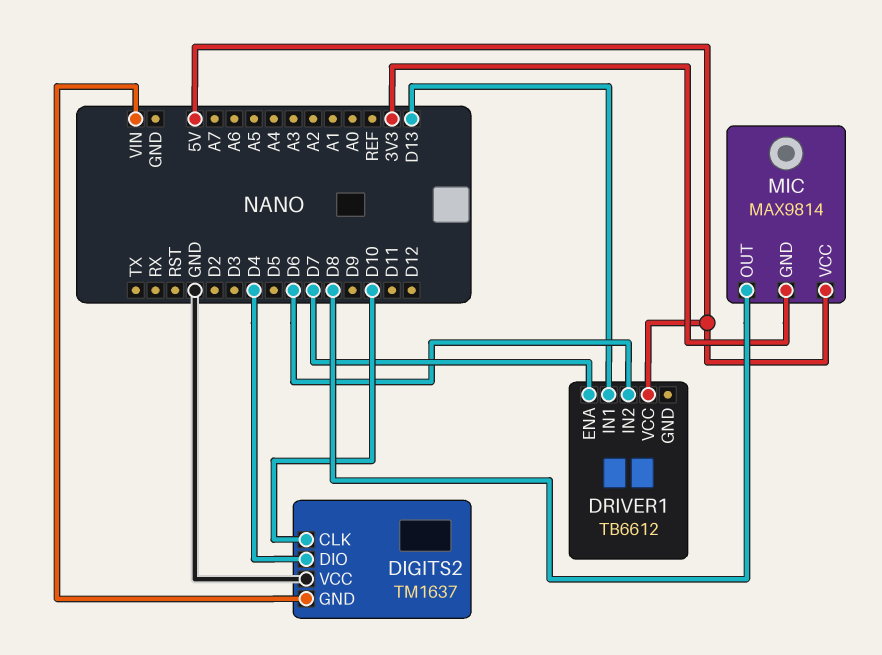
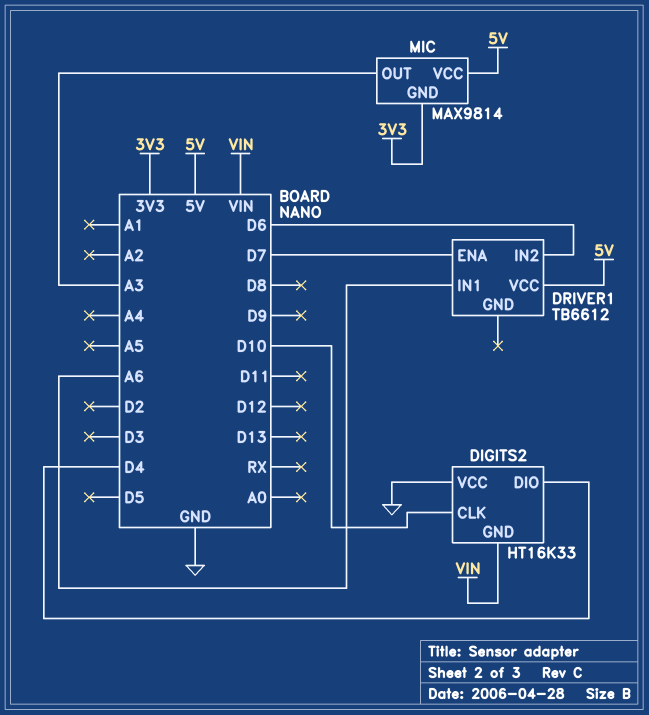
DIGITS2: TM1637 -> HT16K33
DRIVER1 pin IN1: D13 -> A6
MIC pin OUT: D8 -> A3

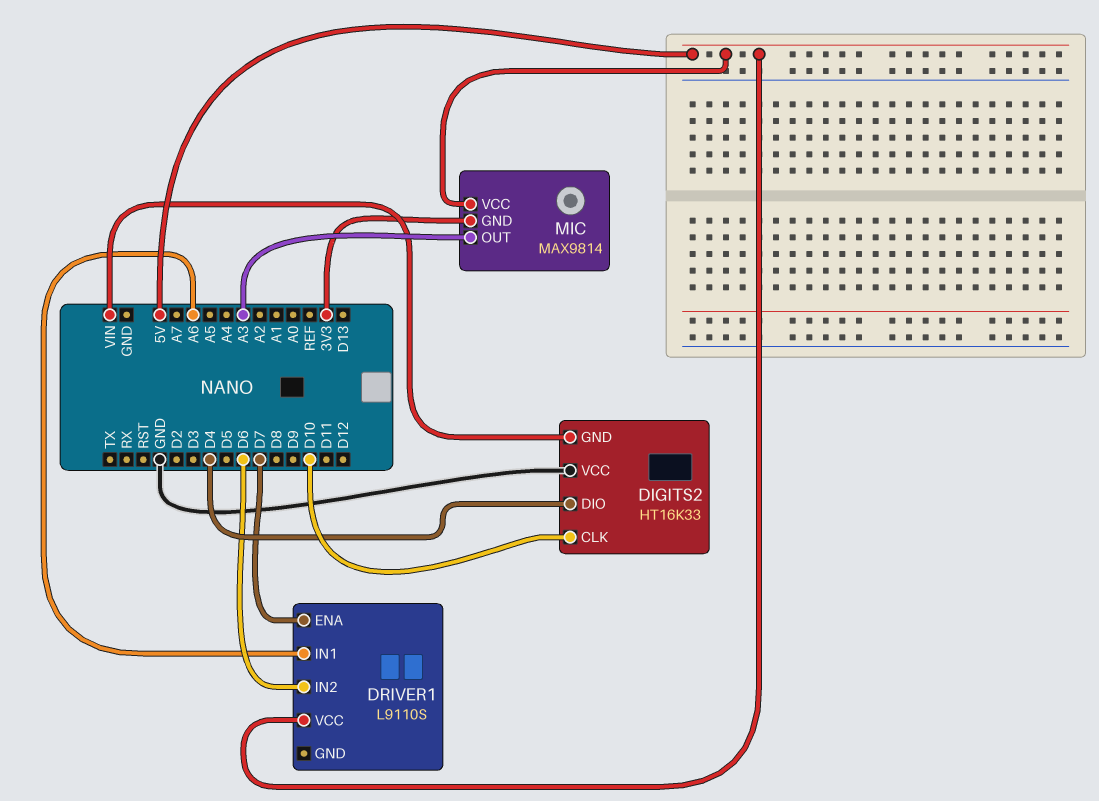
DRIVER1: TB6612 -> L9110S

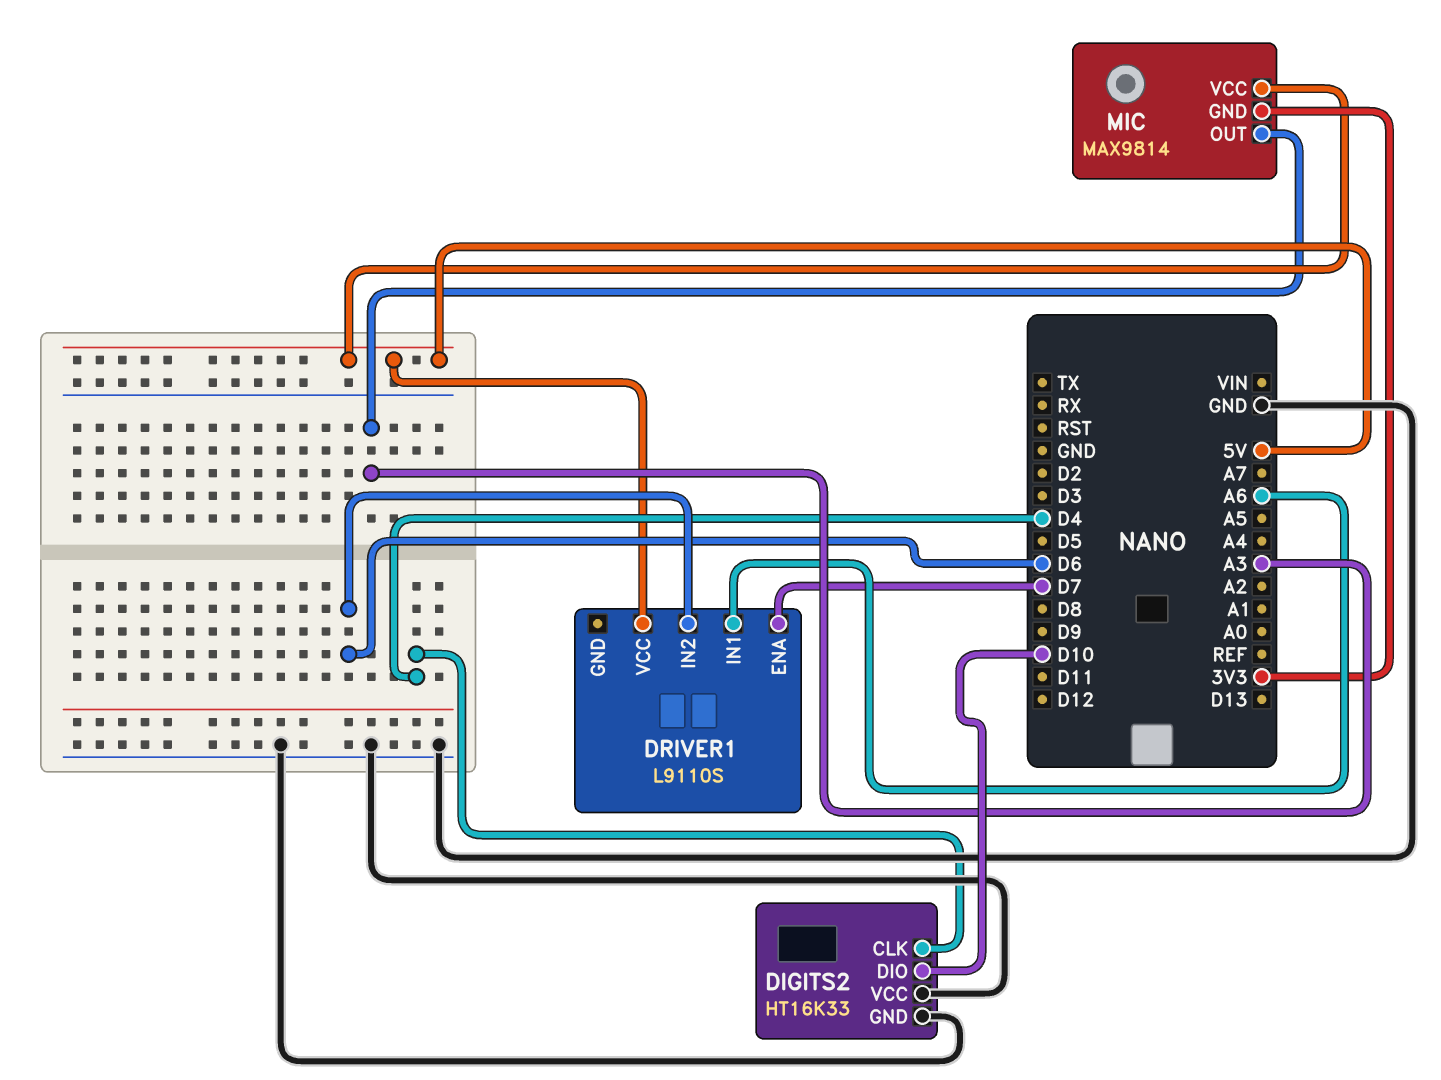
DIGITS2 pin CLK: D10 -> D4
DIGITS2 pin DIO: D4 -> D10
DIGITS2 pin GND: VIN -> GND

